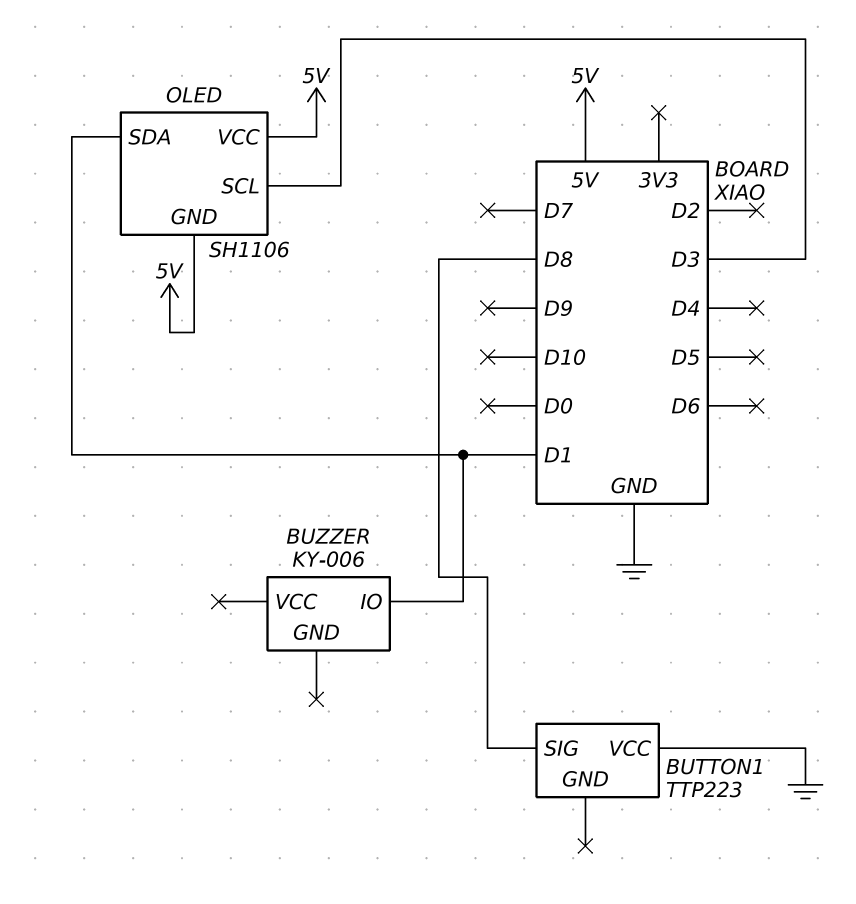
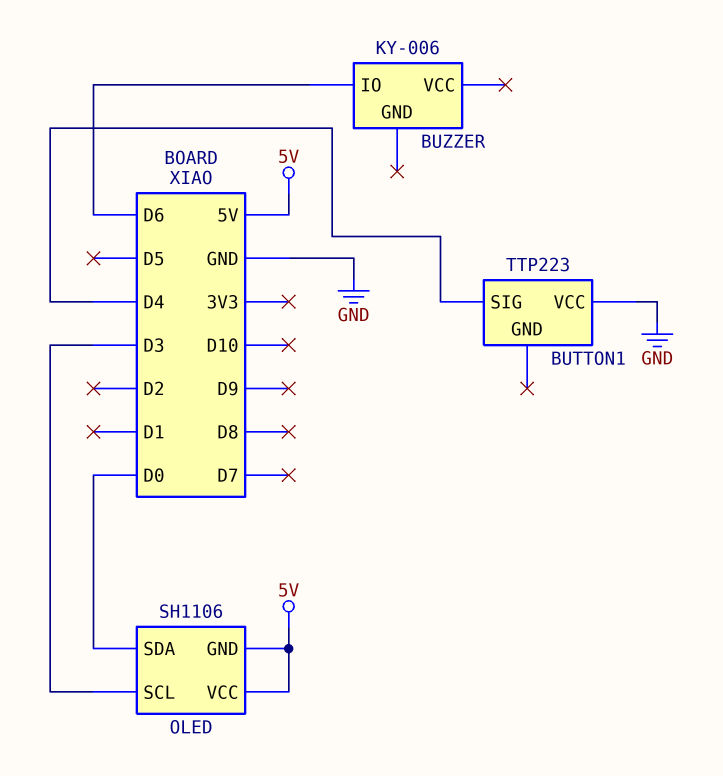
BUTTON1 pin SIG: D8 -> D4
BUZZER pin IO: D1 -> D6
OLED pin SDA: D1 -> D0

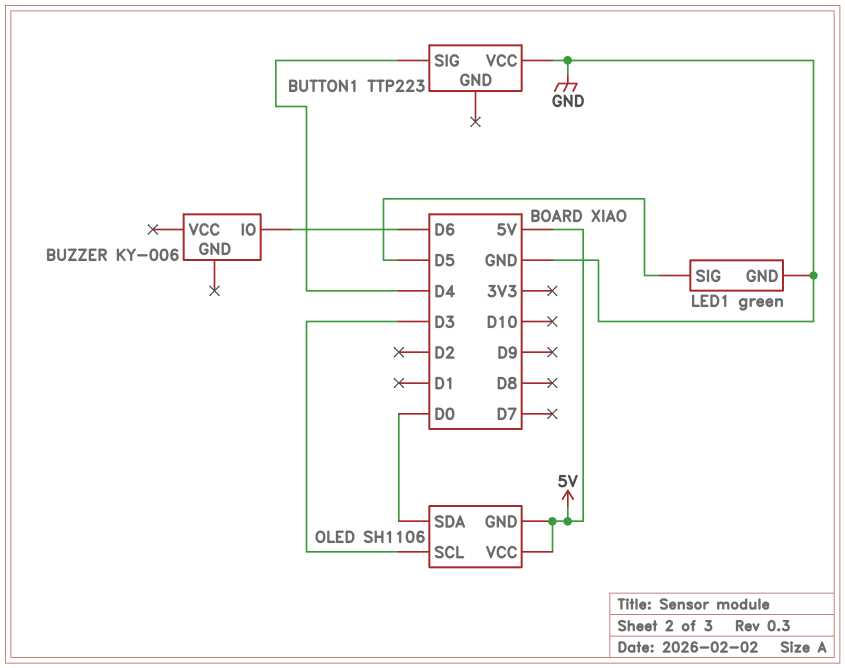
LED1: none -> green
LED1 pin GND: none -> GND
LED1 pin SIG: none -> D5

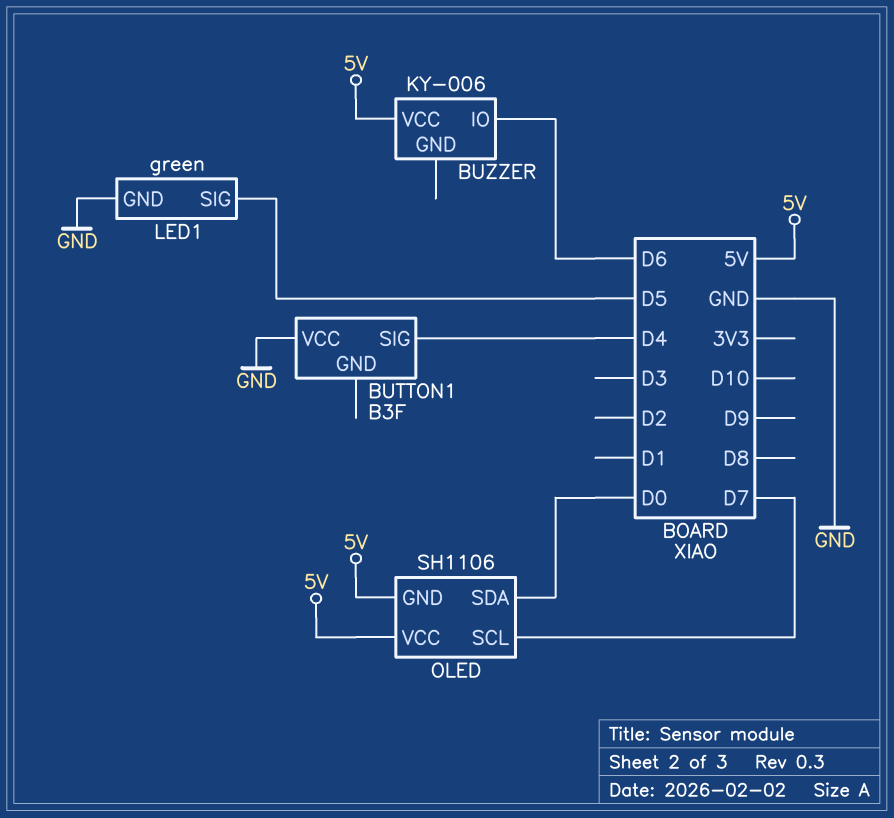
BUTTON1: TTP223 -> B3F
BUZZER pin VCC: none -> 5V
OLED pin SCL: D3 -> D7

